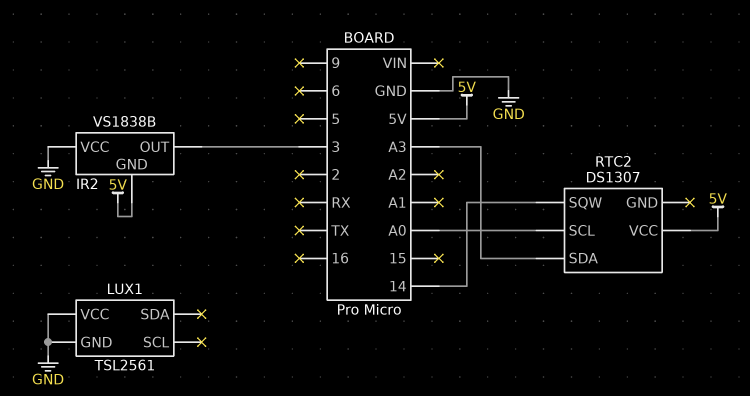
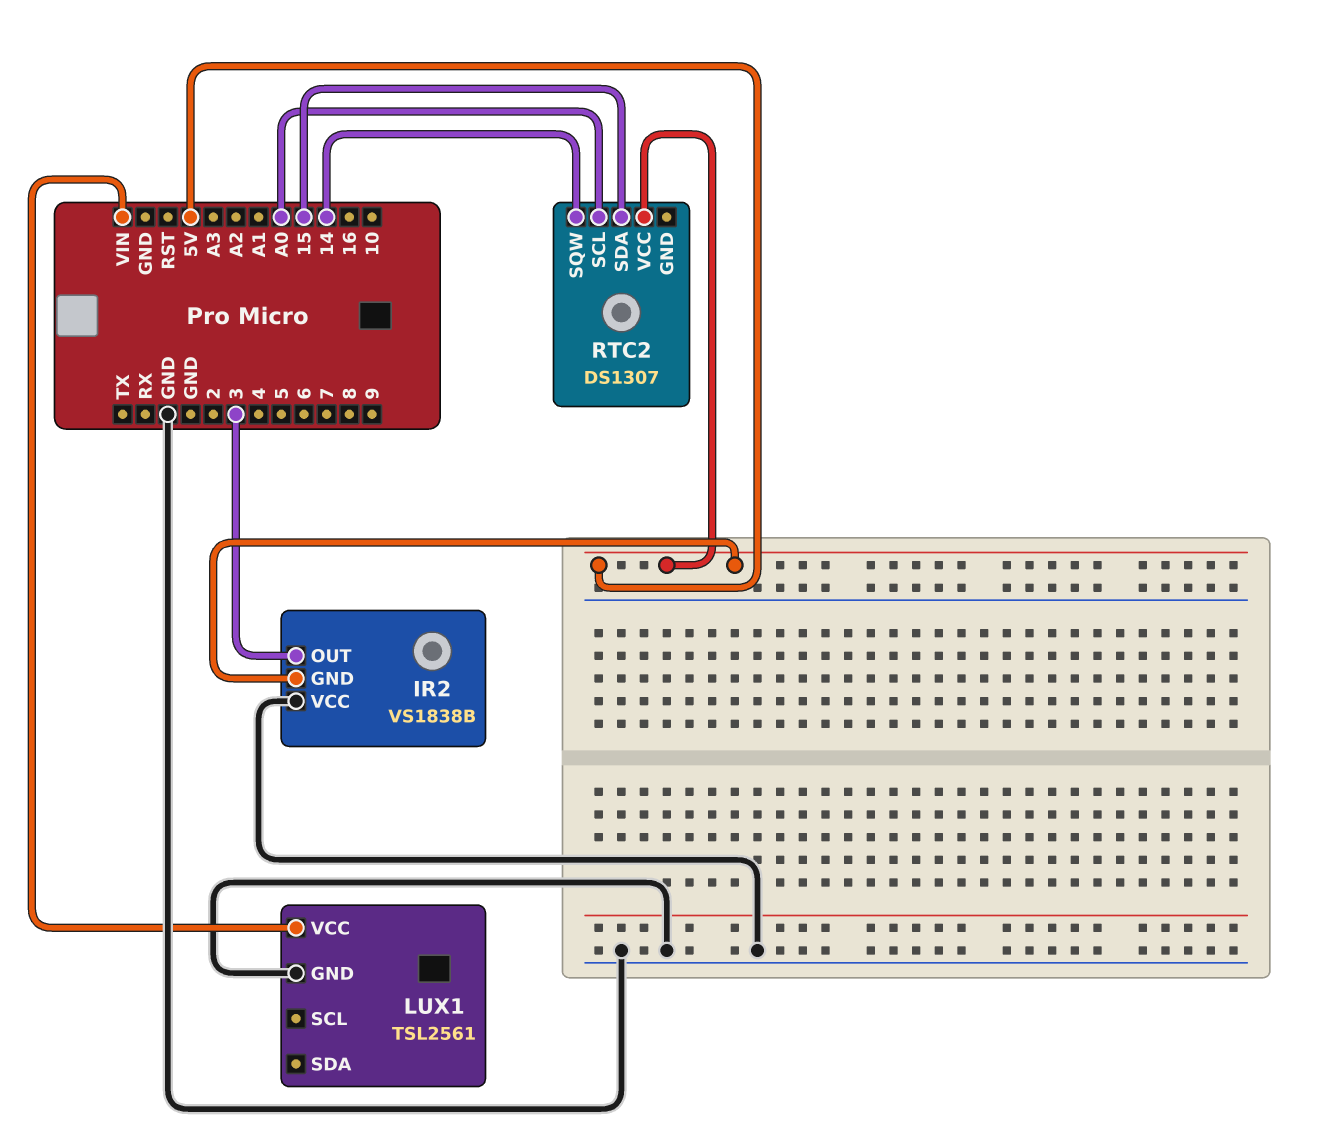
LUX1 pin VCC: GND -> VIN
RTC2 pin SDA: A3 -> 15

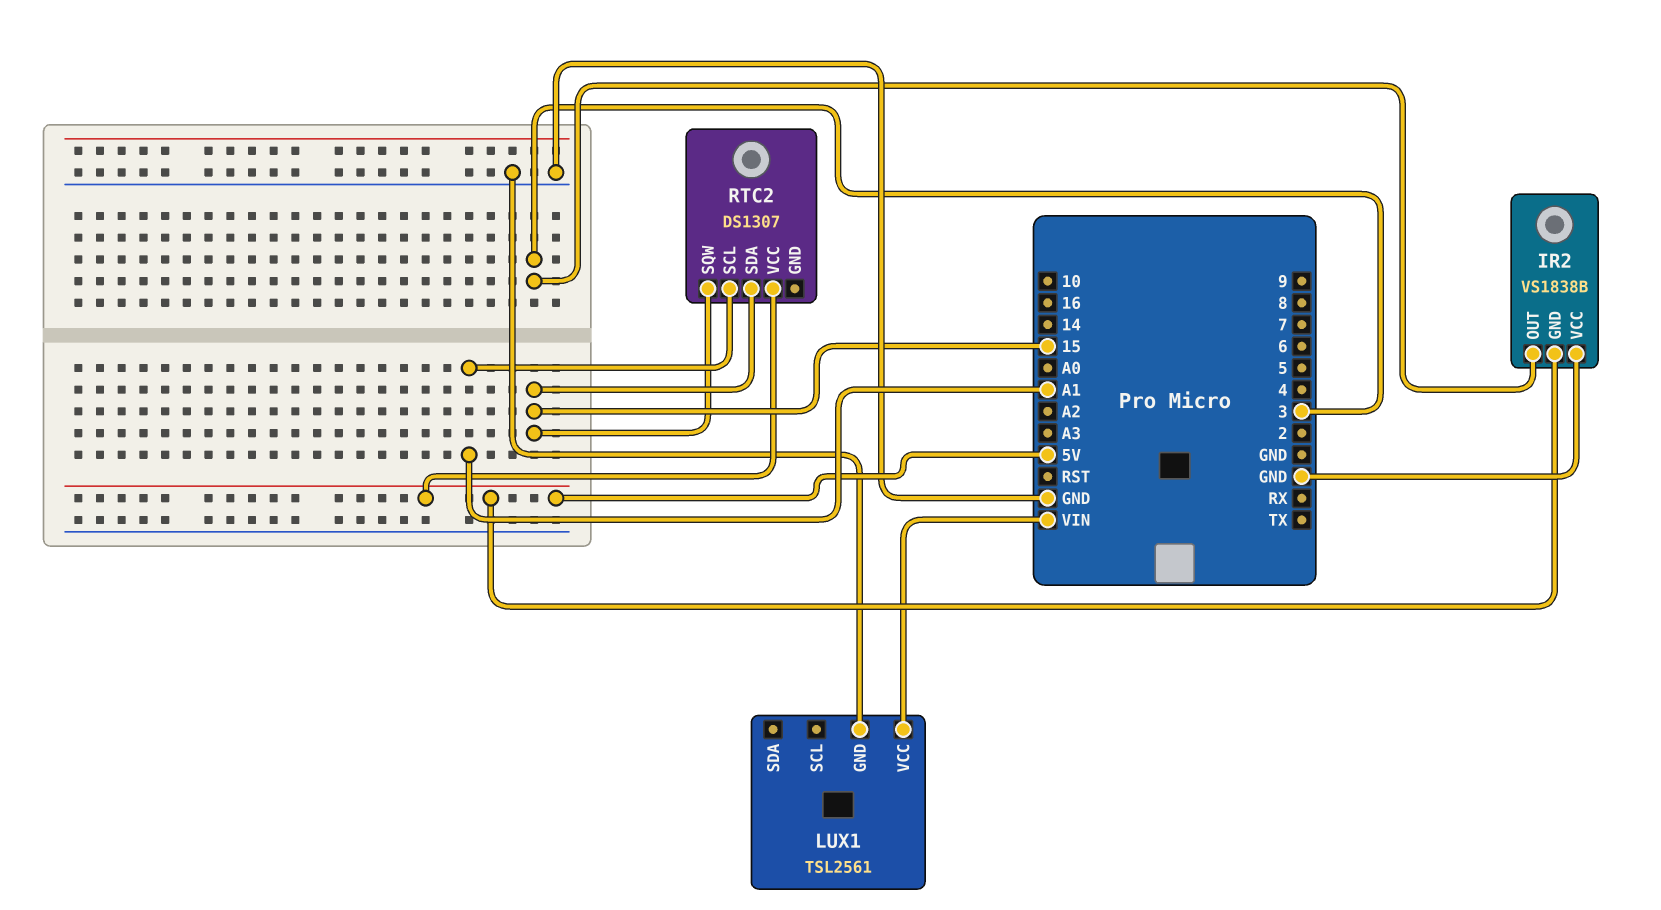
RTC2 pin SCL: A0 -> A1
RTC2 pin SQW: 14 -> 15

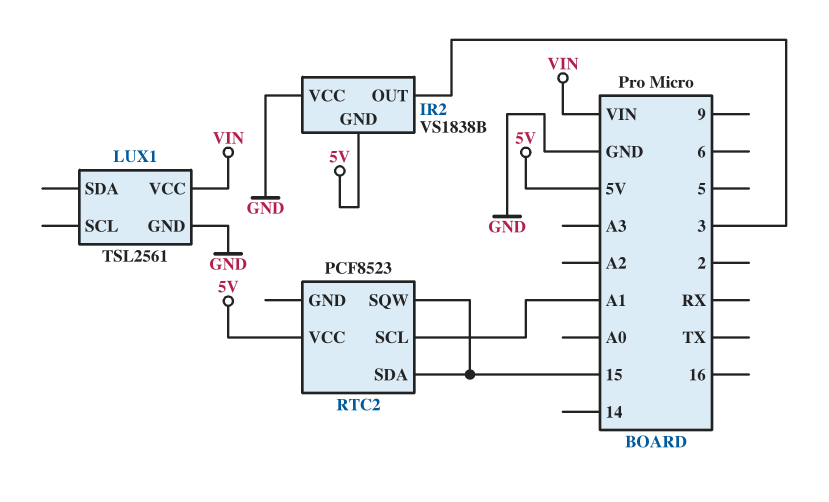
RTC2: DS1307 -> PCF8523

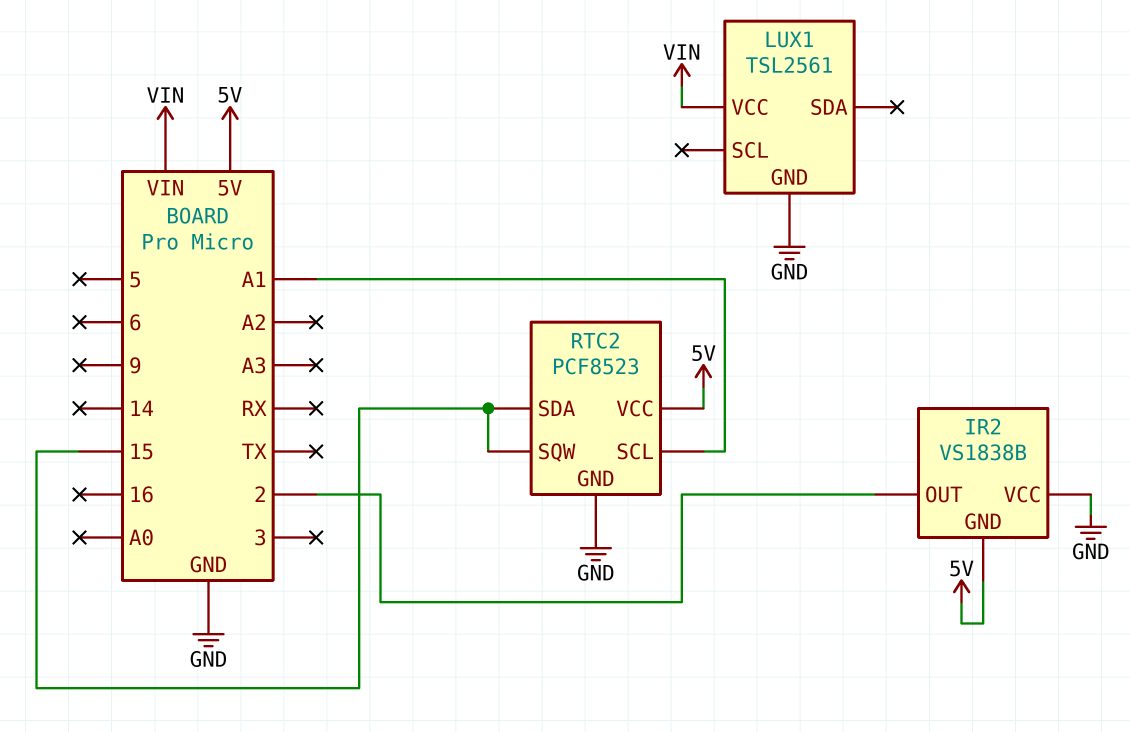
IR2 pin OUT: 3 -> 2
RTC2 pin GND: none -> GND

